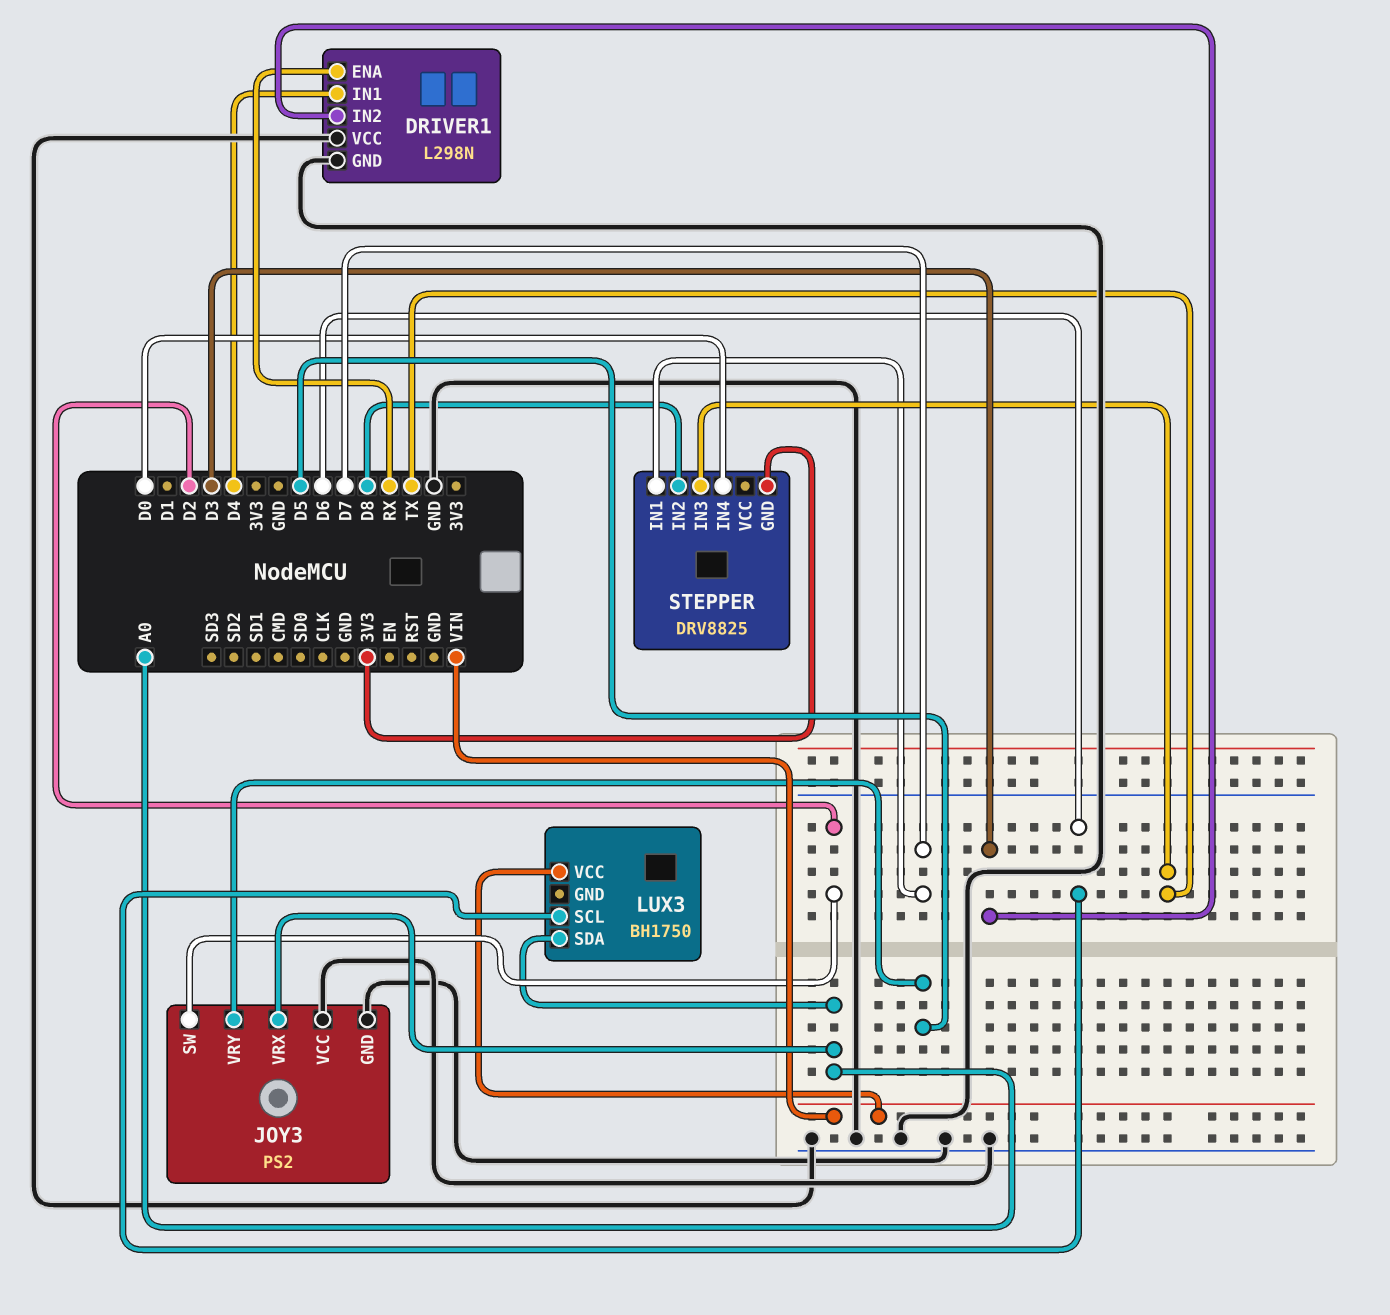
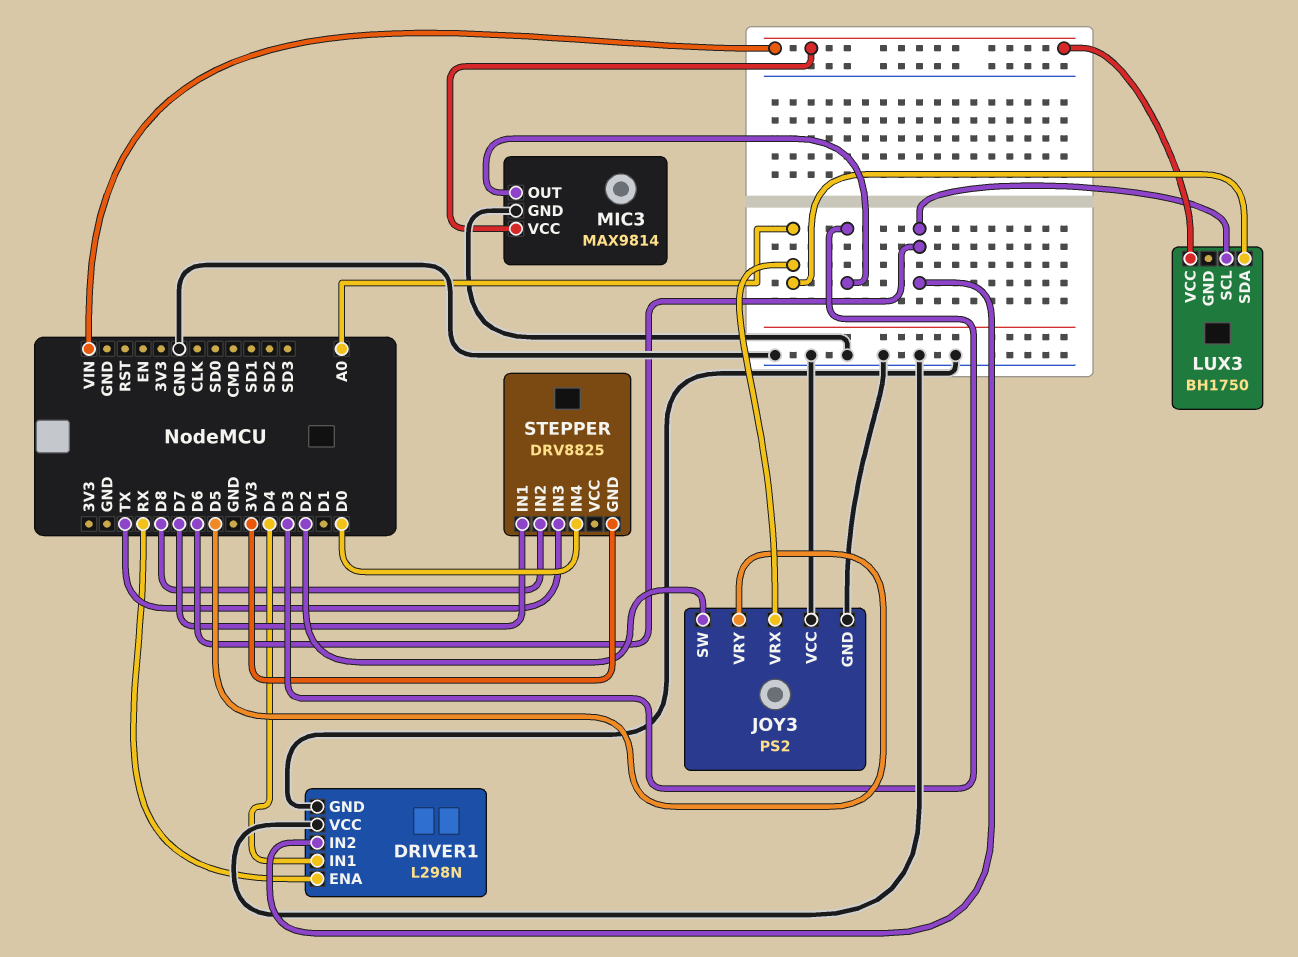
DRIVER1 pin IN2: D3 -> D6
MIC3: none -> MAX9814
MIC3 pin GND: none -> GND
MIC3 pin OUT: none -> D3
MIC3 pin VCC: none -> VIN

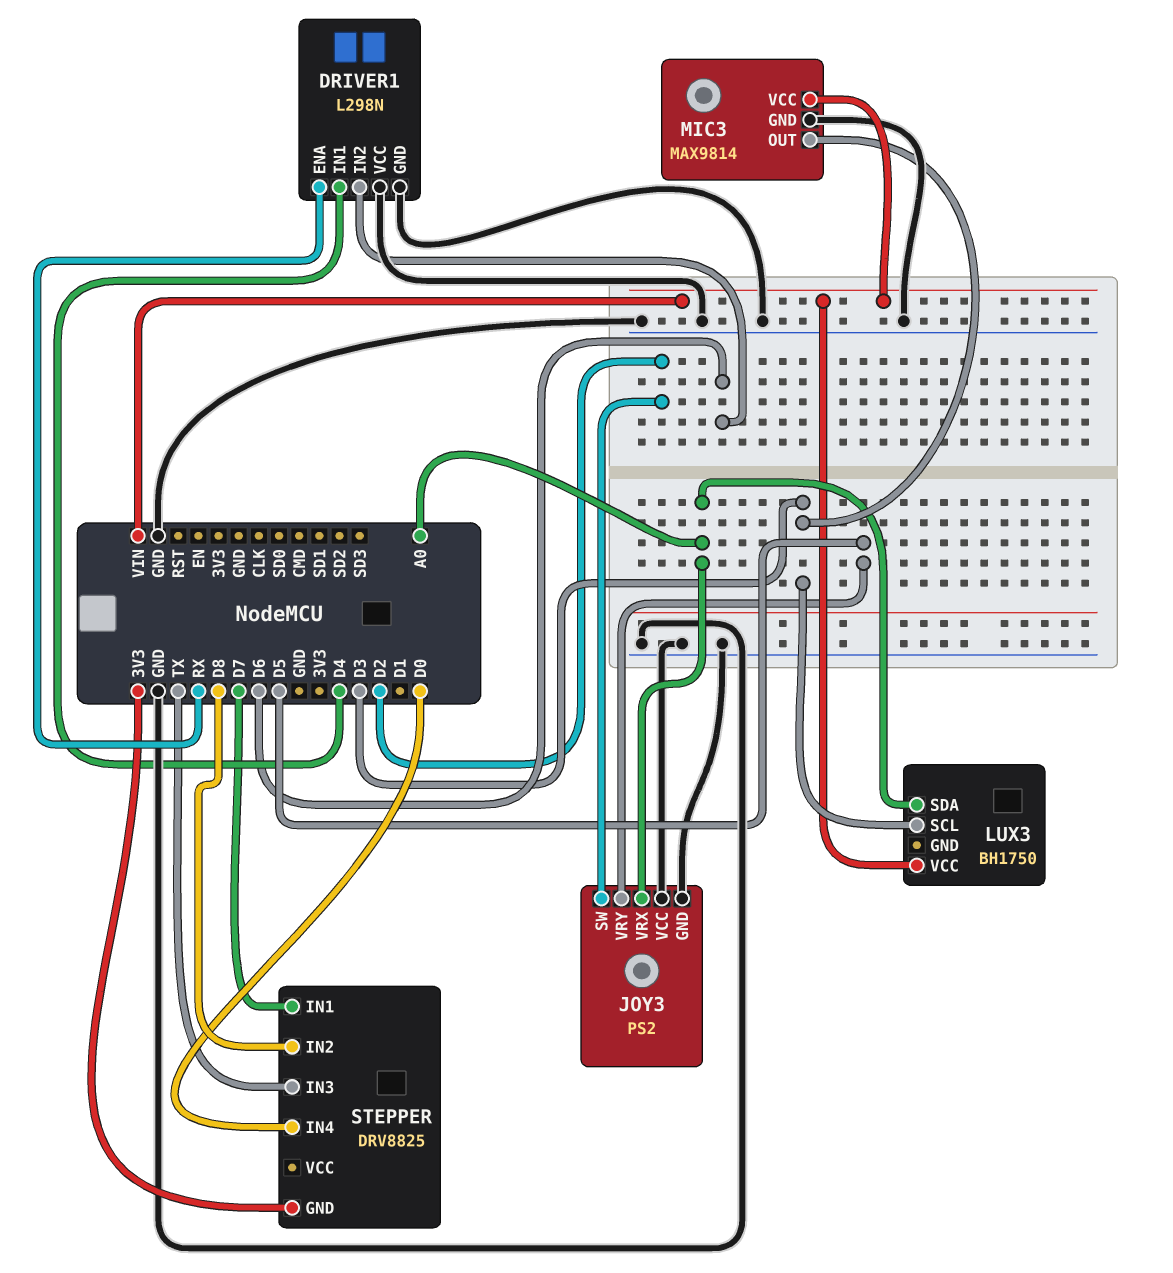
LUX3 pin SCL: D6 -> D3

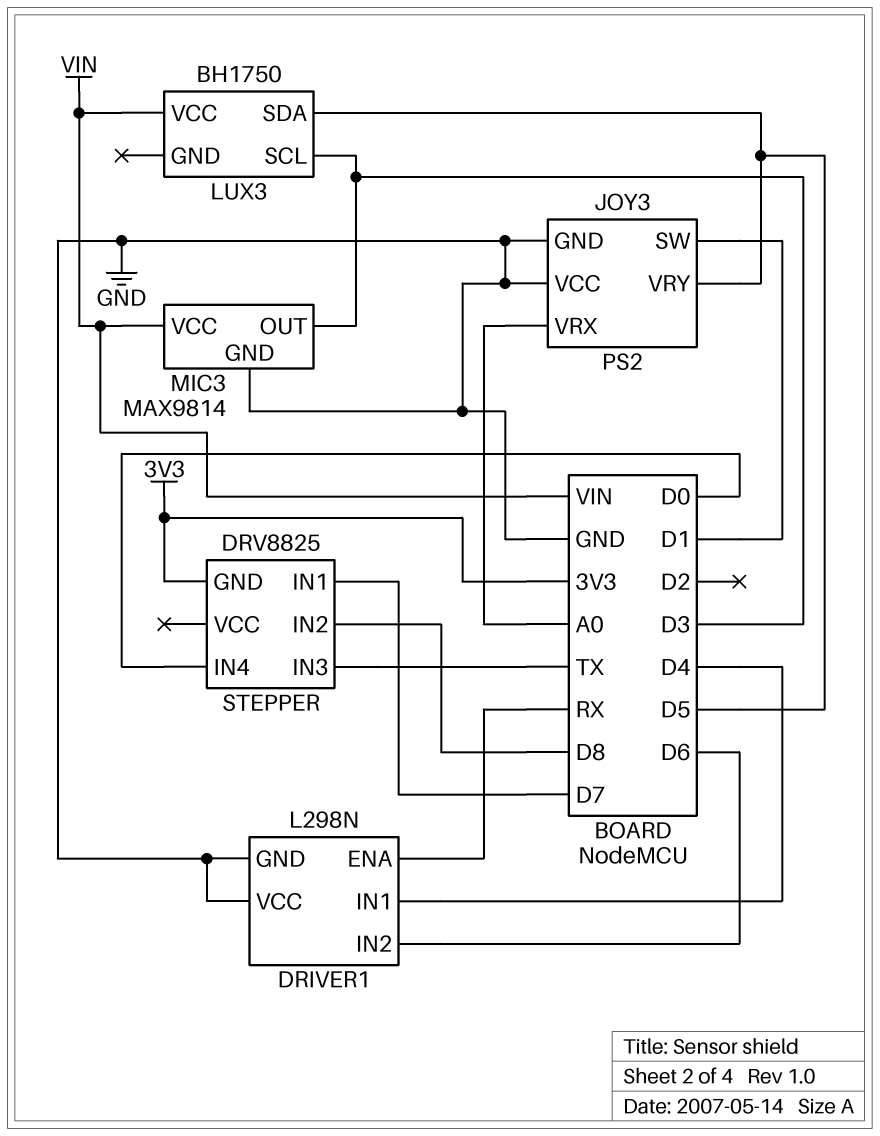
JOY3 pin SW: D2 -> D1
LUX3 pin SDA: A0 -> D5

